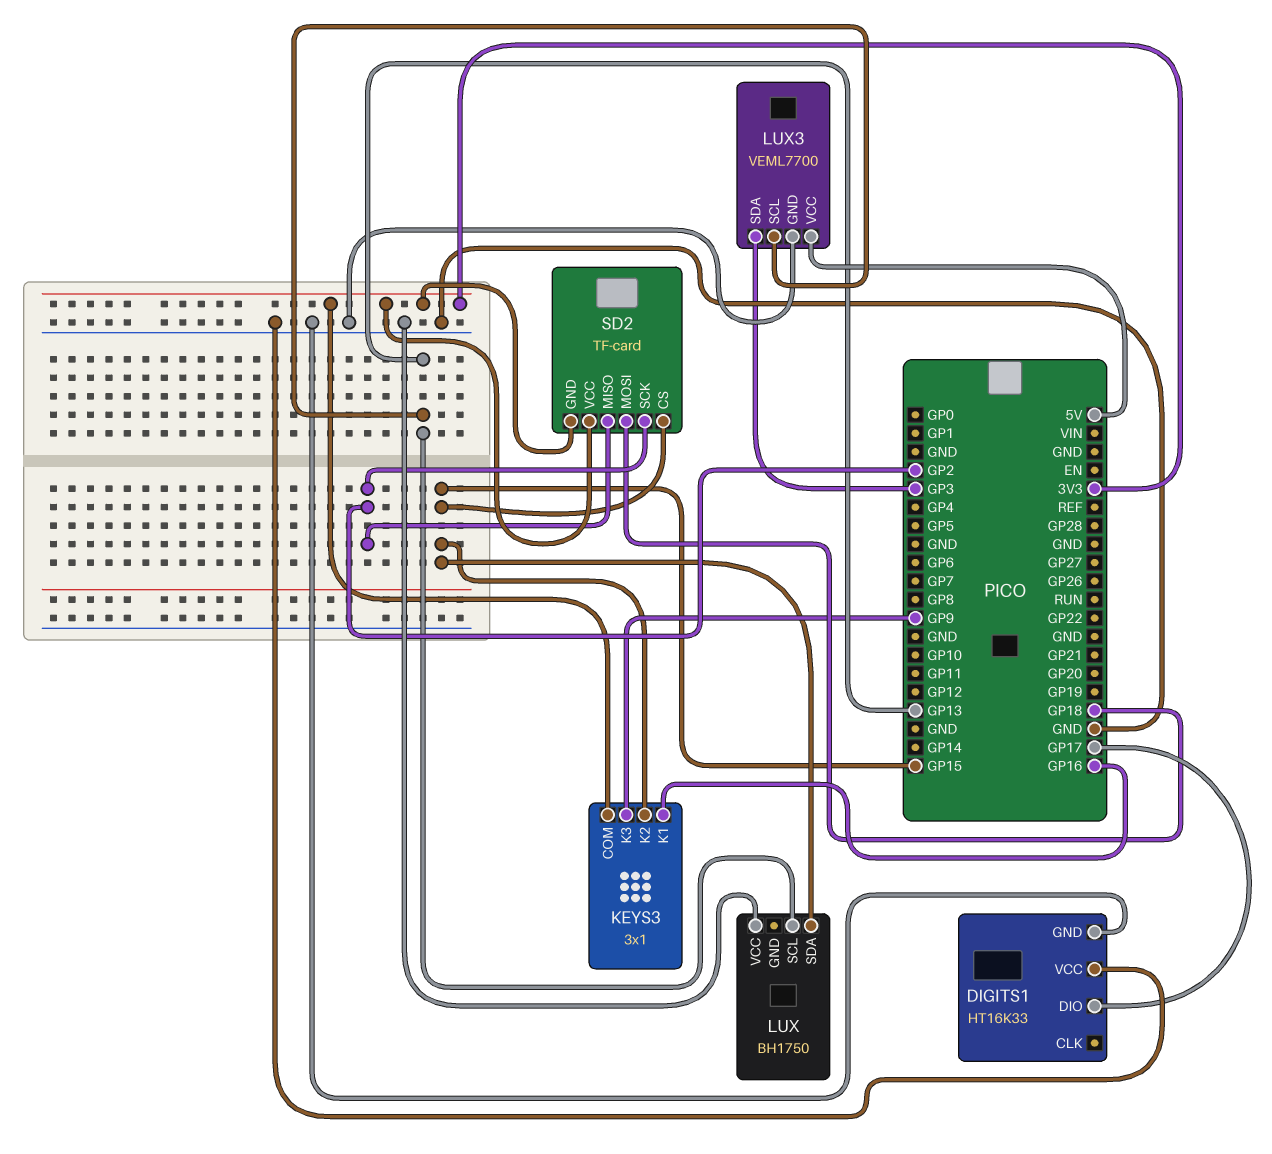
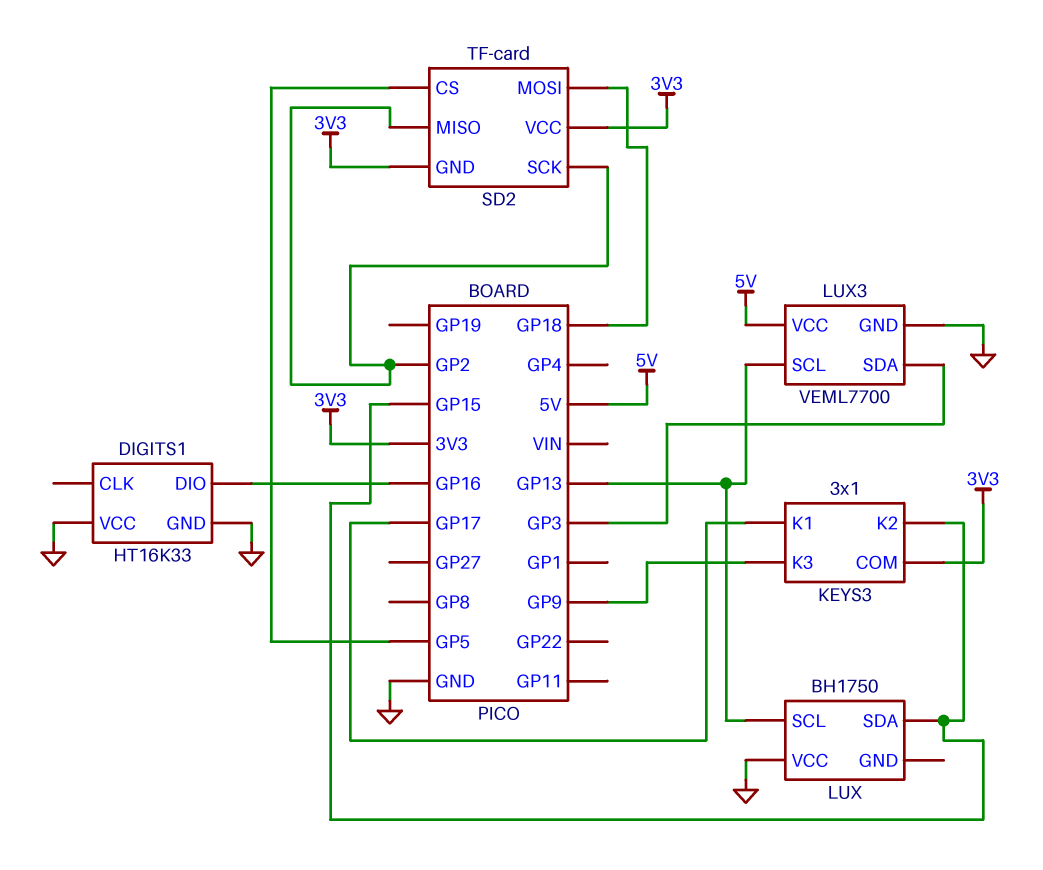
DIGITS1 pin DIO: GP17 -> GP16
KEYS3 pin K1: GP16 -> GP17
SD2 pin CS: GP15 -> GP5

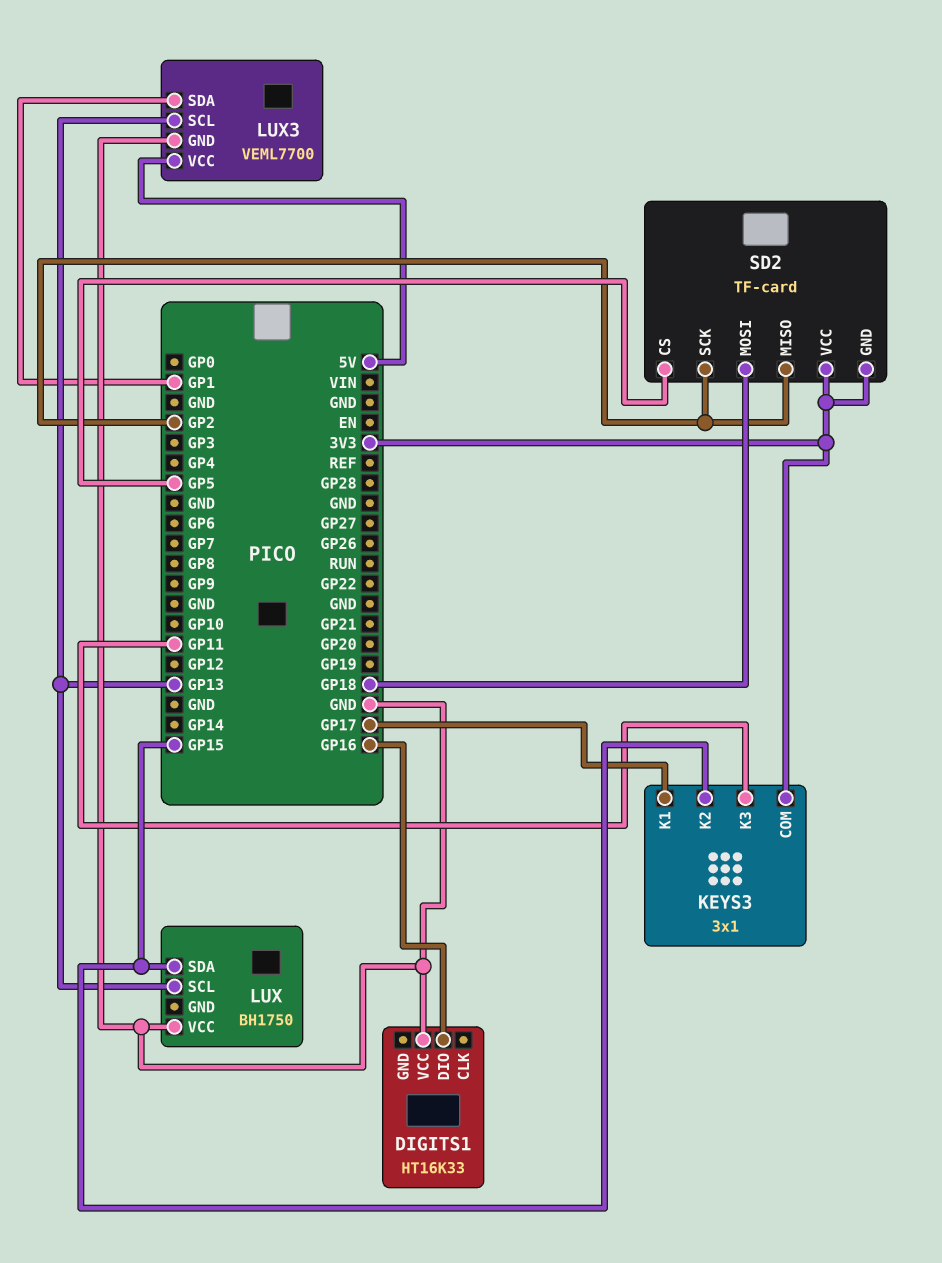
DIGITS1 pin GND: GND -> none
KEYS3 pin K3: GP9 -> GP11
LUX3 pin SDA: GP3 -> GP1

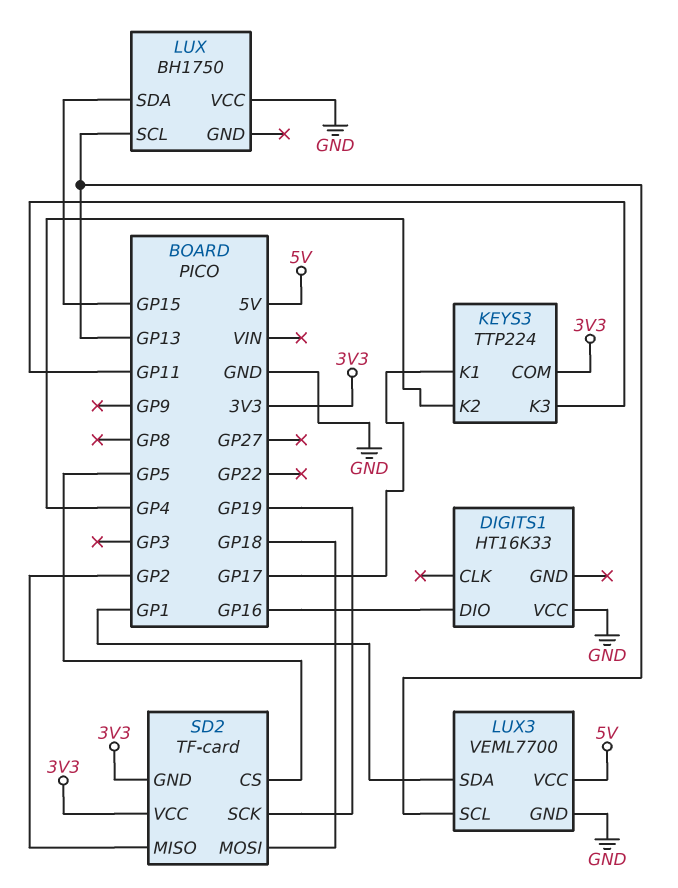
KEYS3: 3x1 -> TTP224
KEYS3 pin K2: GP15 -> GP4
SD2 pin SCK: GP2 -> GP19

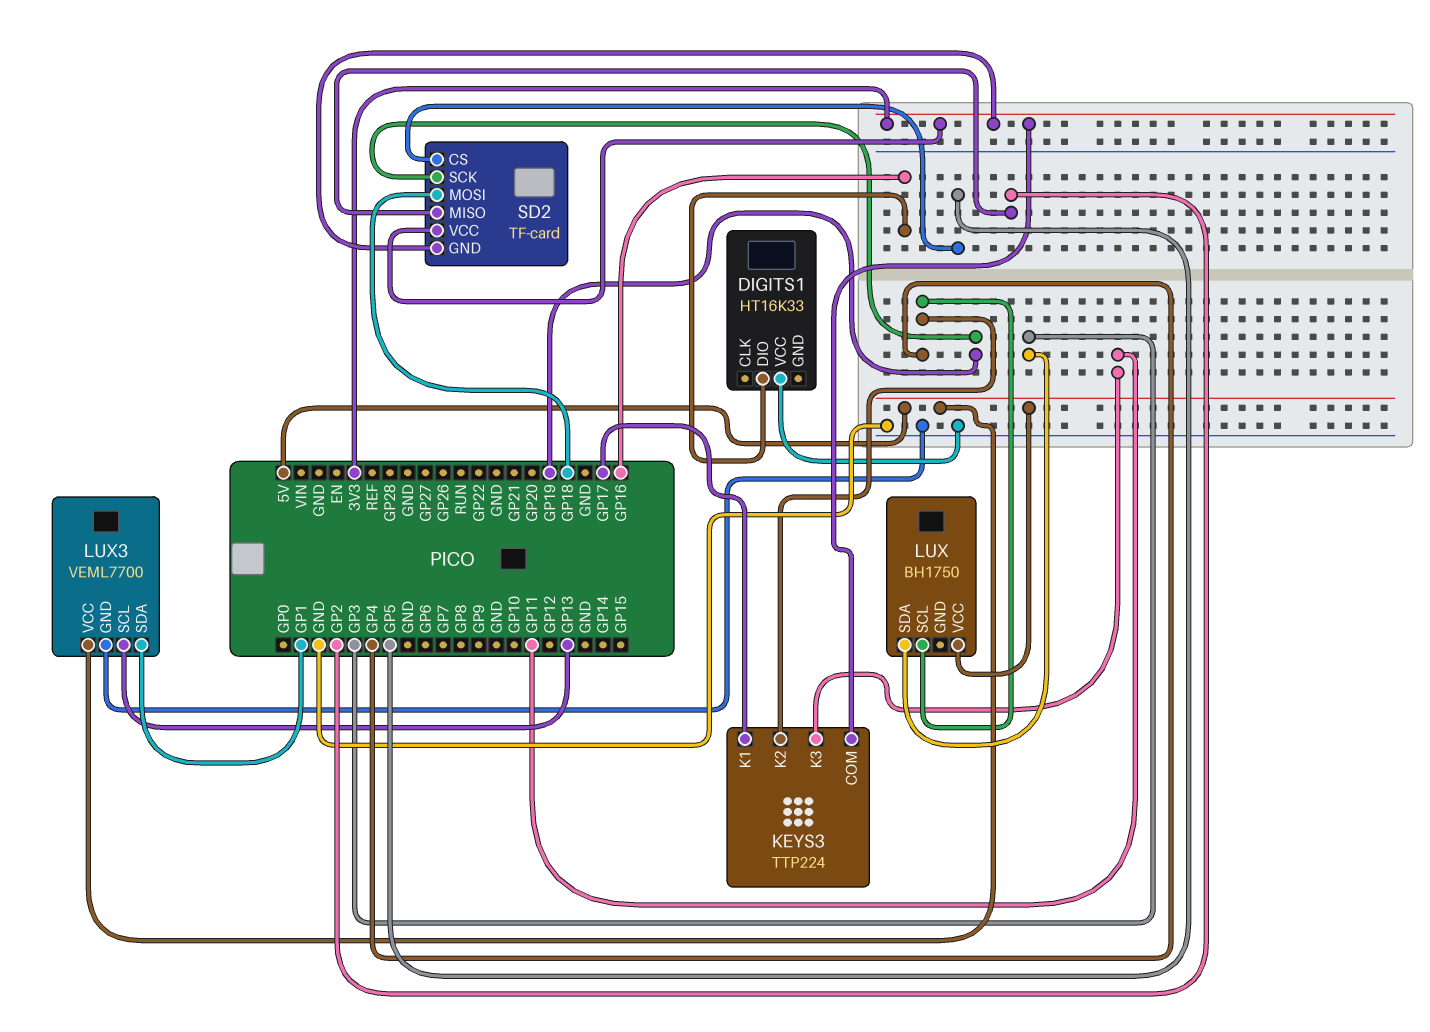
LUX pin SCL: GP13 -> GP4
LUX pin SDA: GP15 -> GP3
LUX pin VCC: GND -> 5V

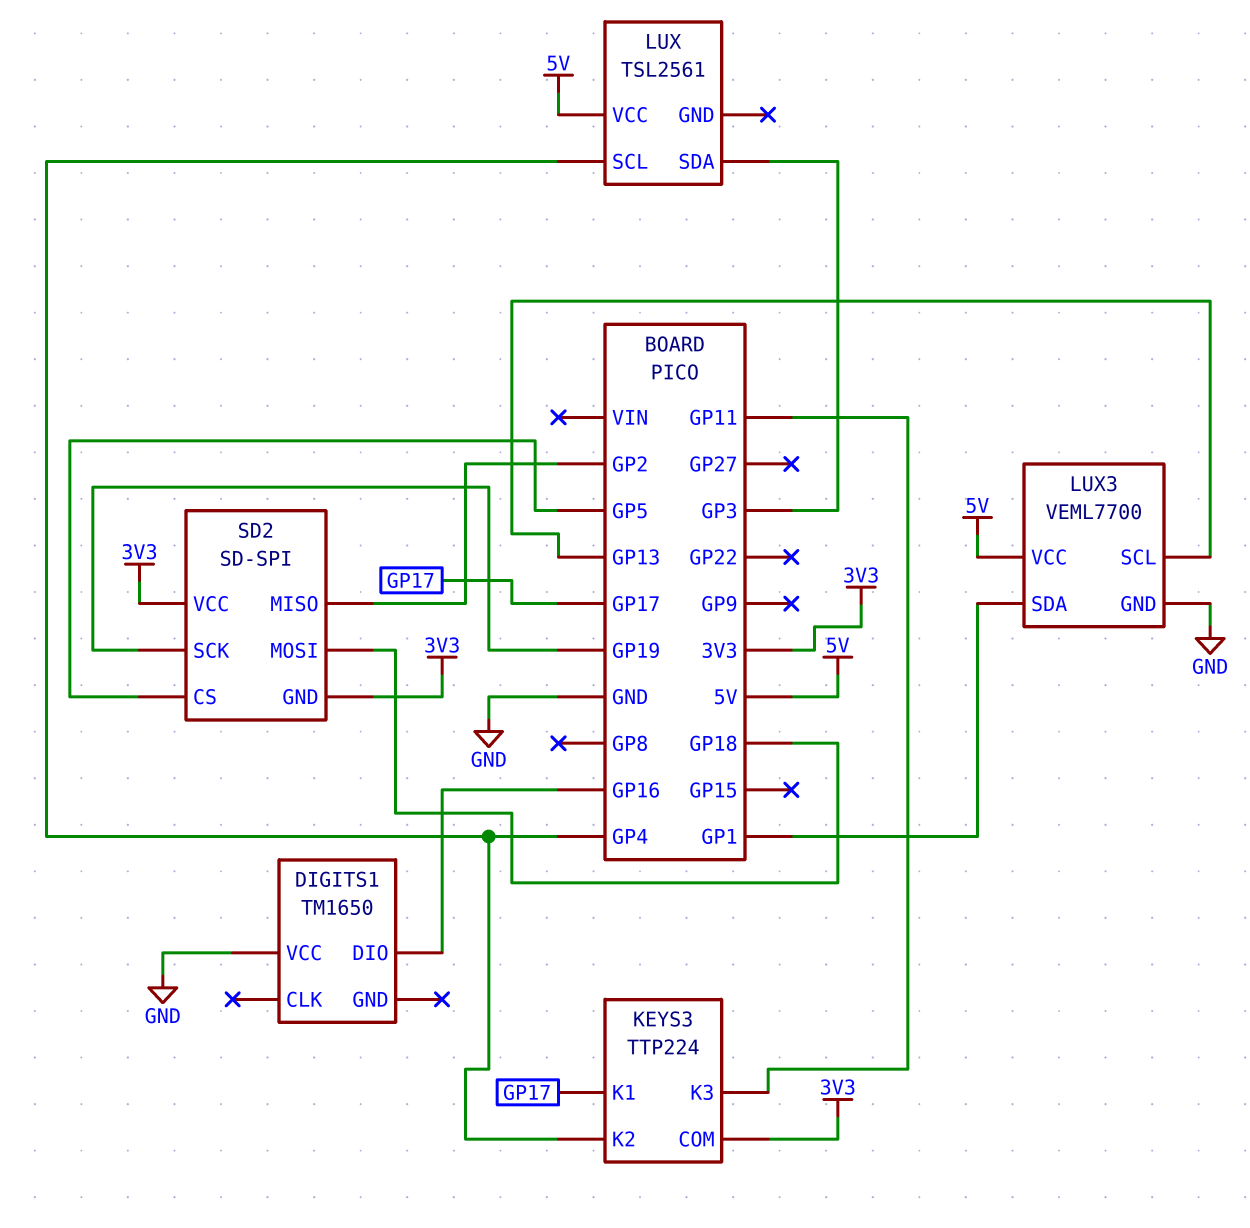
DIGITS1: HT16K33 -> TM1650
LUX: BH1750 -> TSL2561
SD2: TF-card -> SD-SPI

